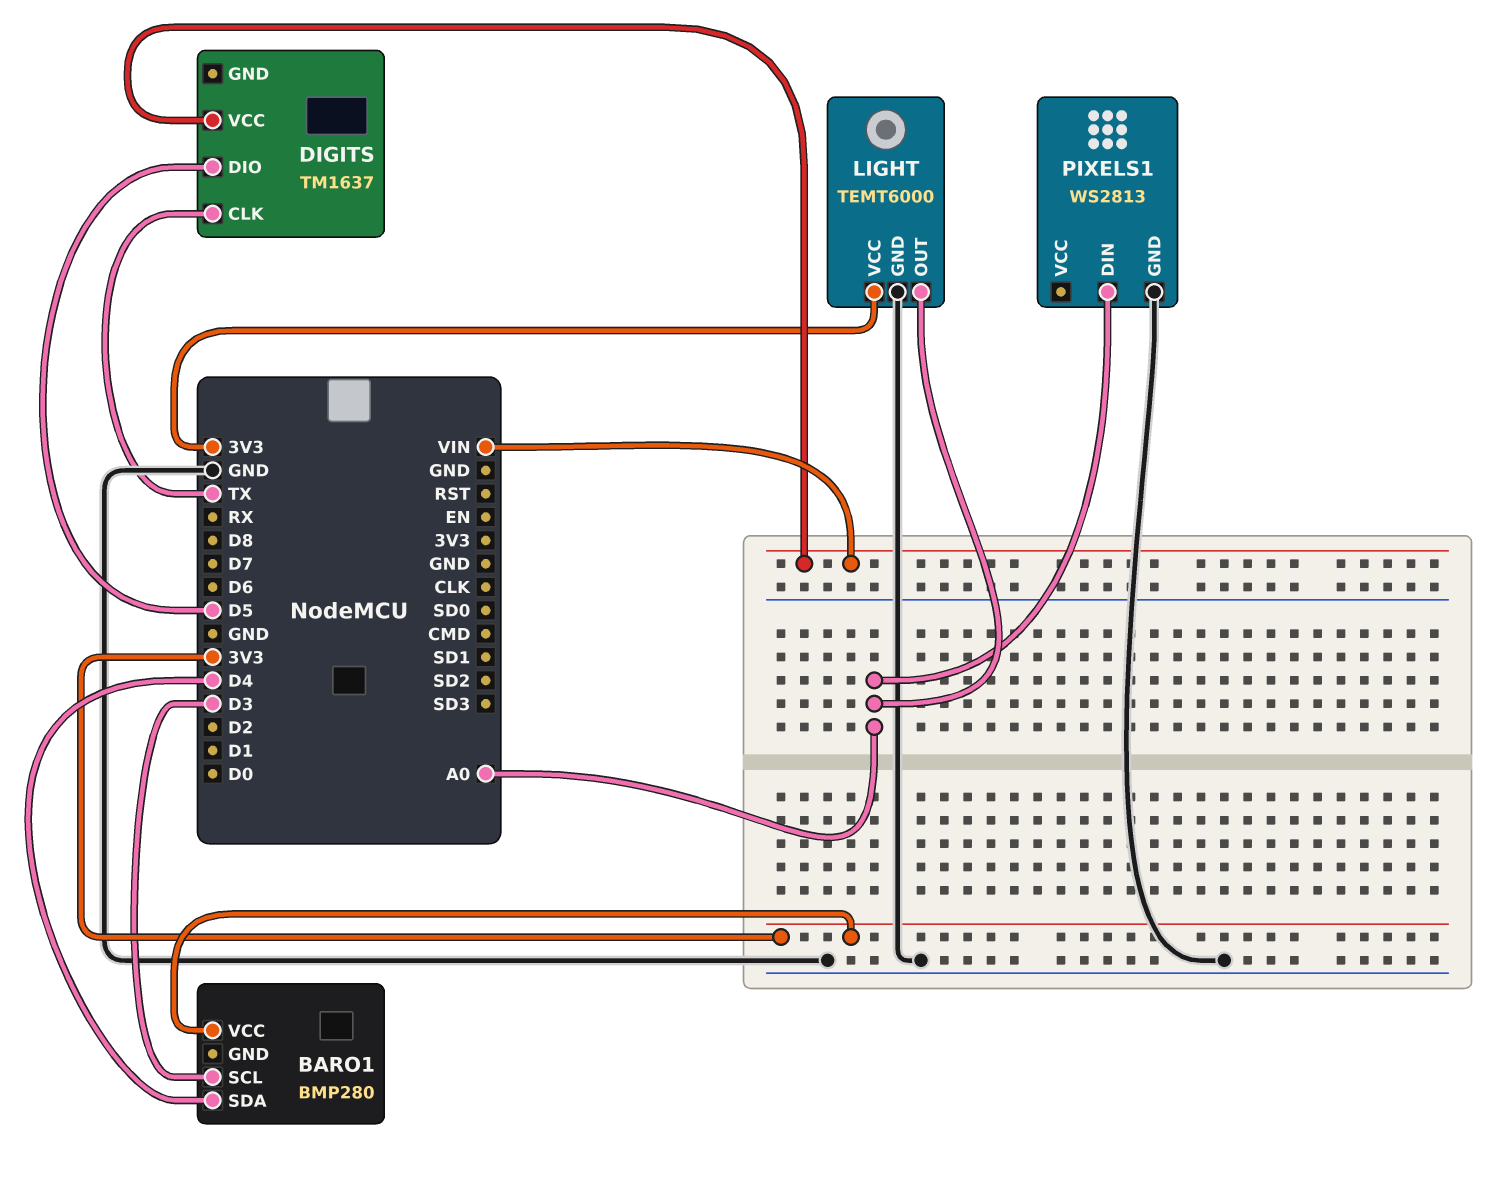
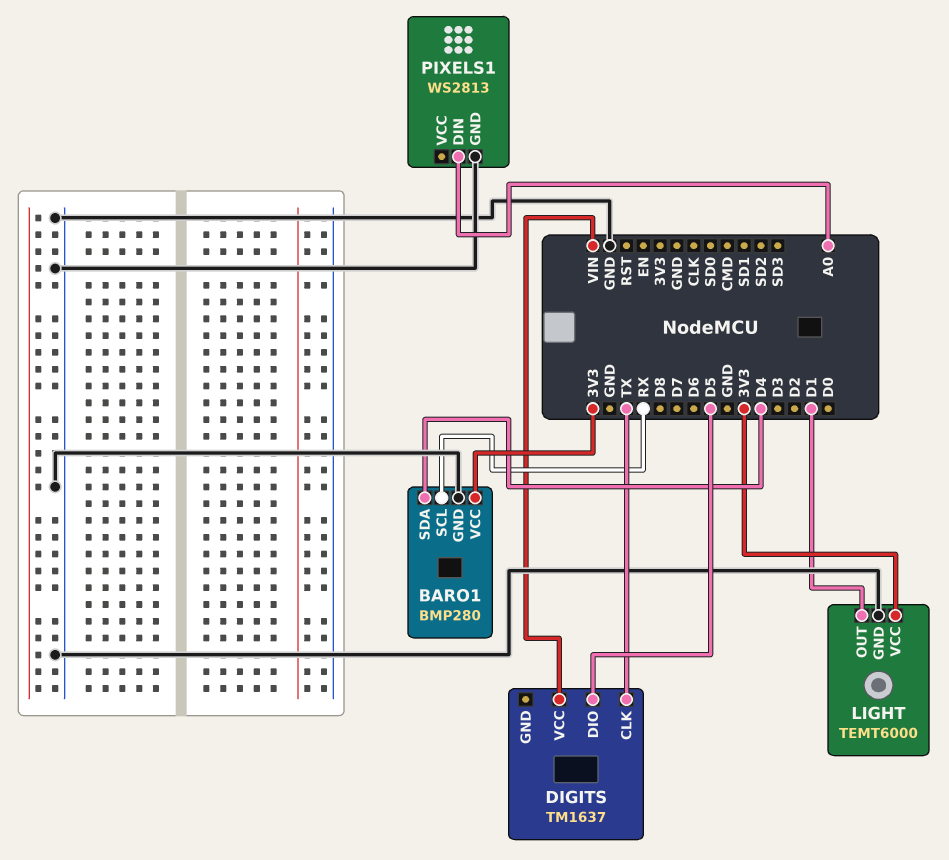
BARO1 pin GND: none -> GND
BARO1 pin SCL: D3 -> RX
LIGHT pin OUT: A0 -> D1

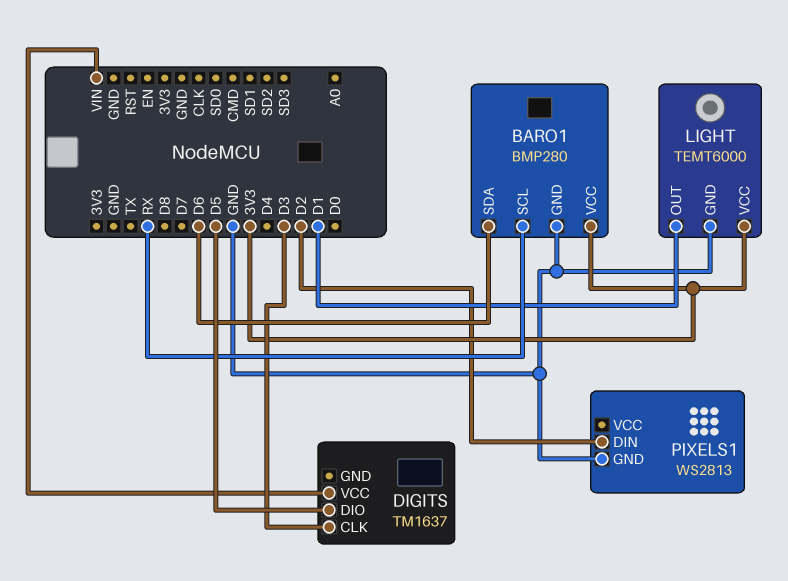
BARO1 pin SDA: D4 -> D6
DIGITS pin CLK: TX -> D3
PIXELS1 pin DIN: A0 -> D2

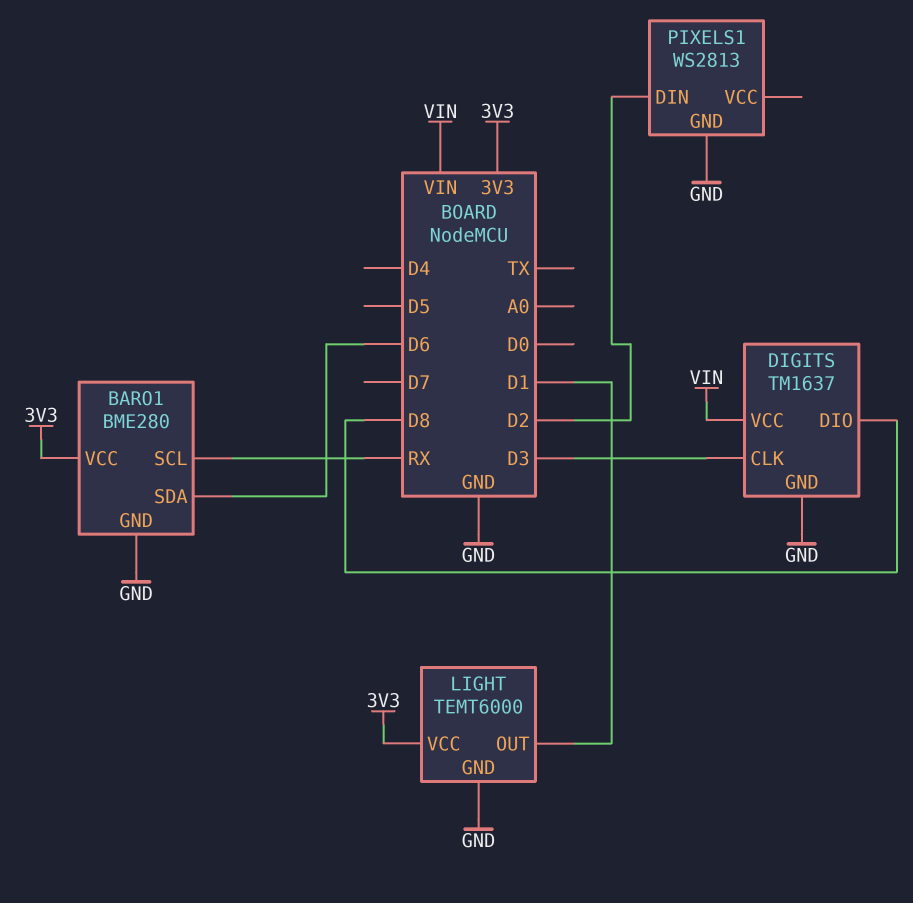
BARO1: BMP280 -> BME280
DIGITS pin DIO: D5 -> D8
DIGITS pin GND: none -> GND

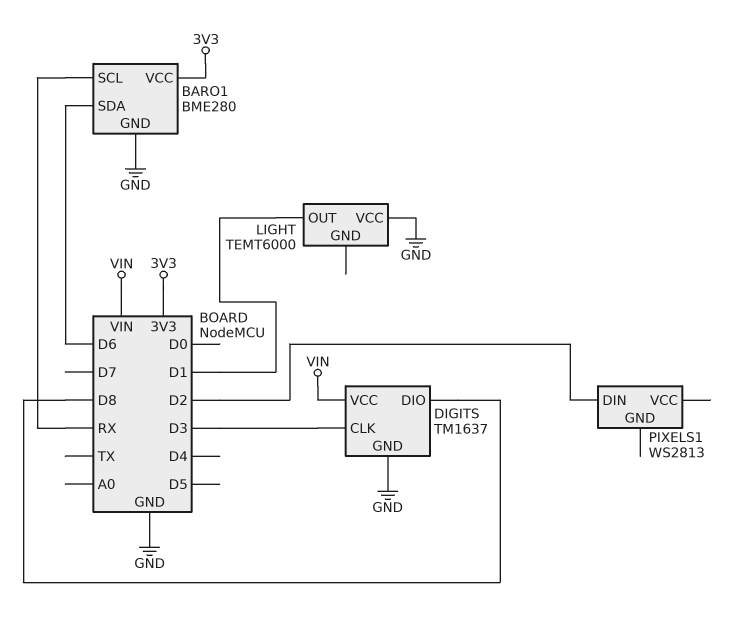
LIGHT pin GND: GND -> none
LIGHT pin VCC: 3V3 -> GND
PIXELS1 pin GND: GND -> none

